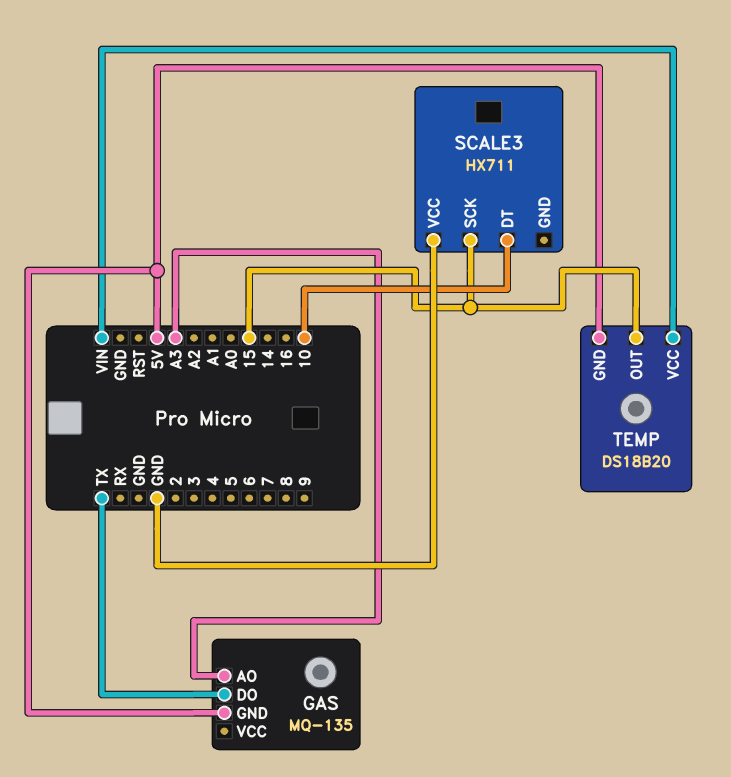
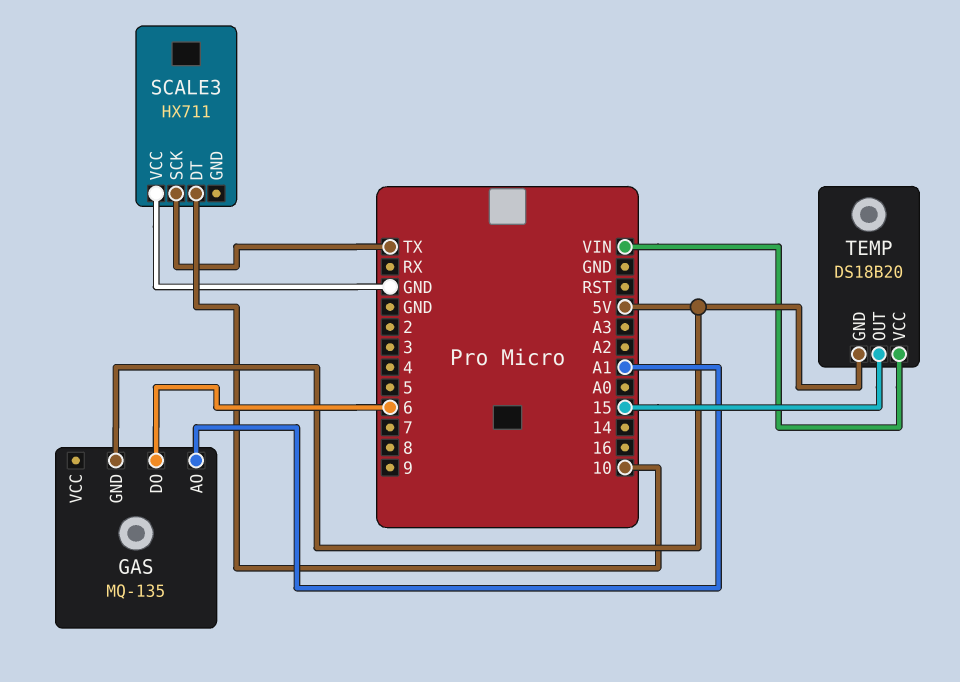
GAS pin AO: A3 -> A1
GAS pin DO: TX -> 6
SCALE3 pin SCK: 15 -> TX

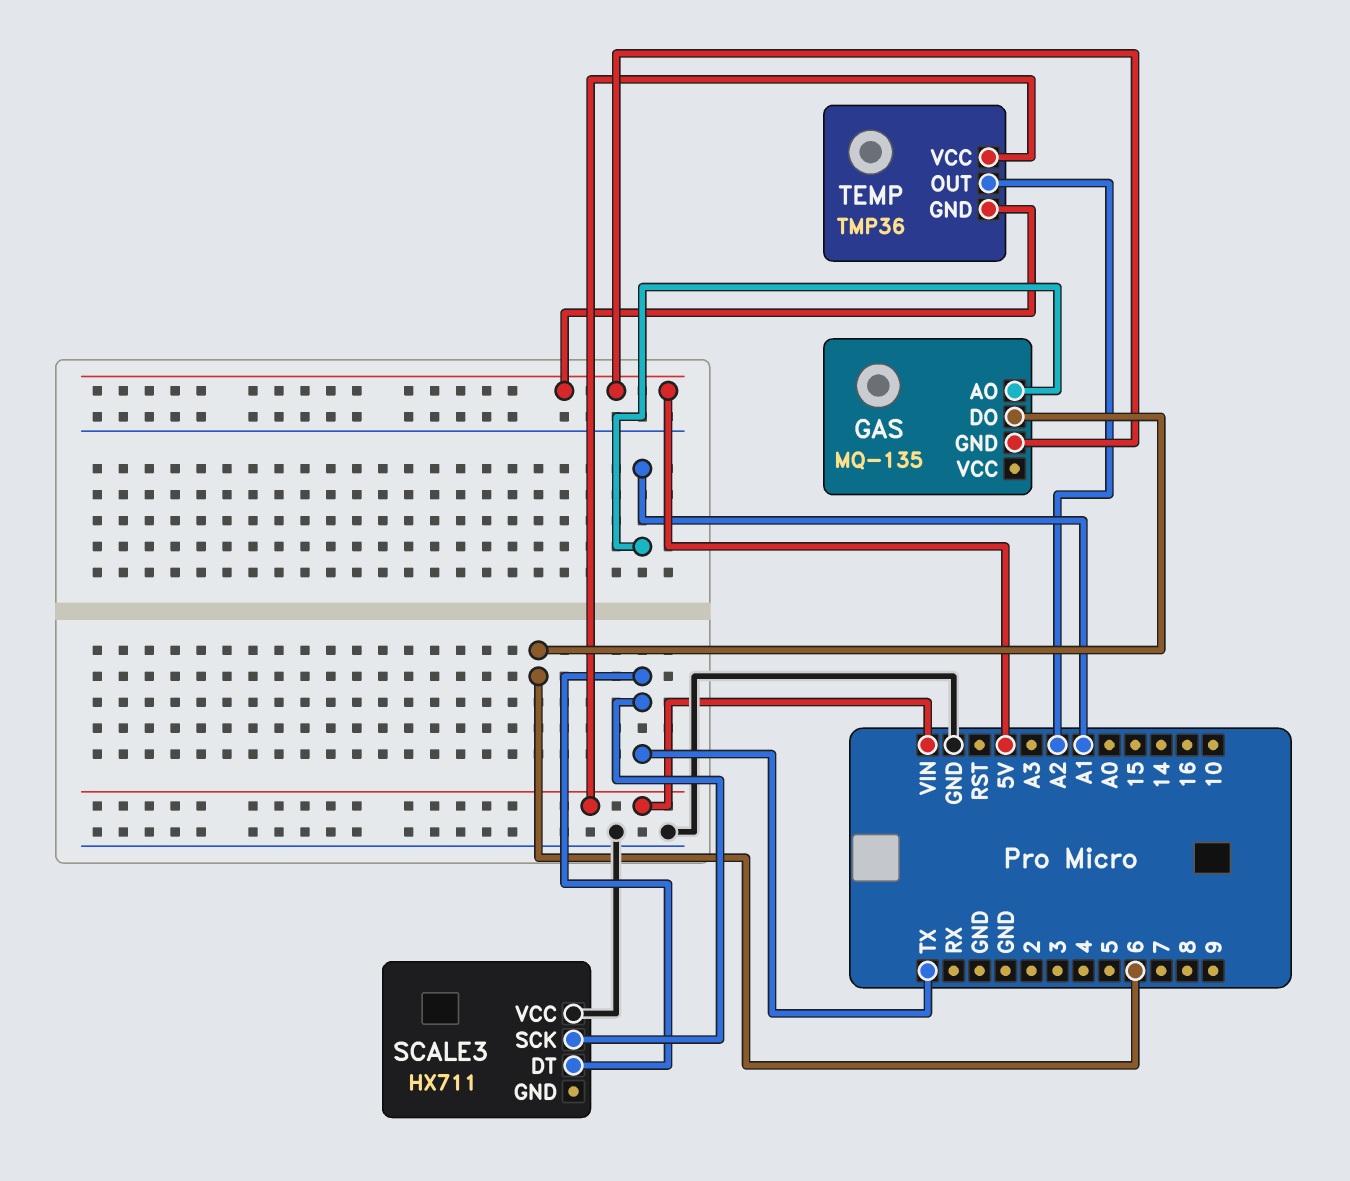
SCALE3 pin DT: 10 -> TX
TEMP: DS18B20 -> TMP36
TEMP pin OUT: 15 -> A2

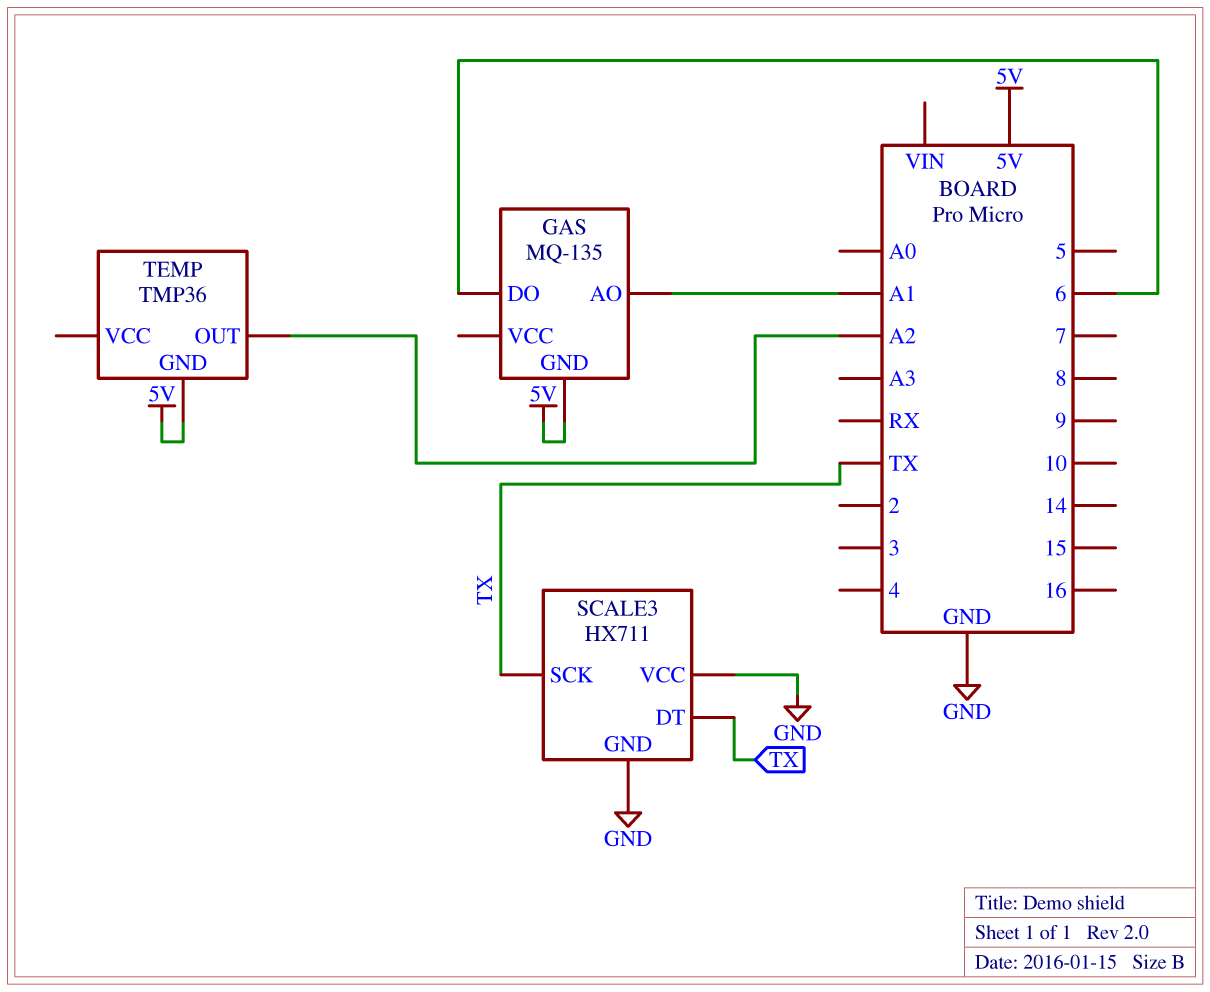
SCALE3 pin GND: none -> GND
TEMP pin VCC: VIN -> none

